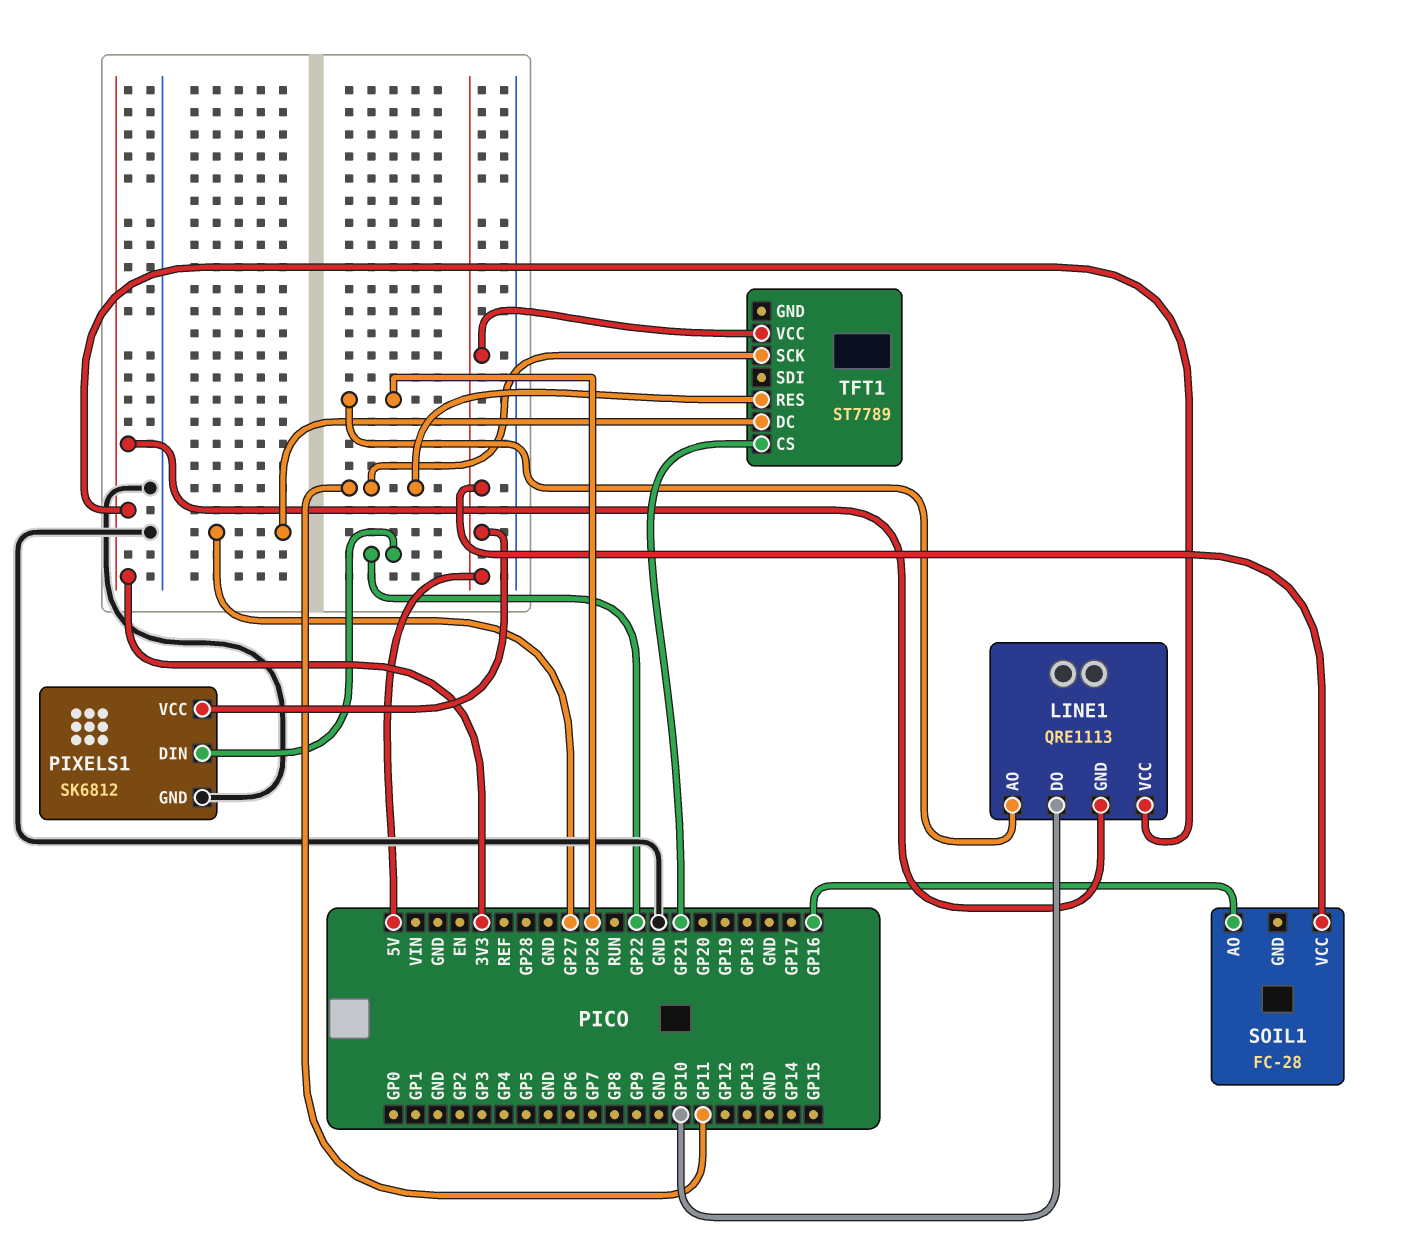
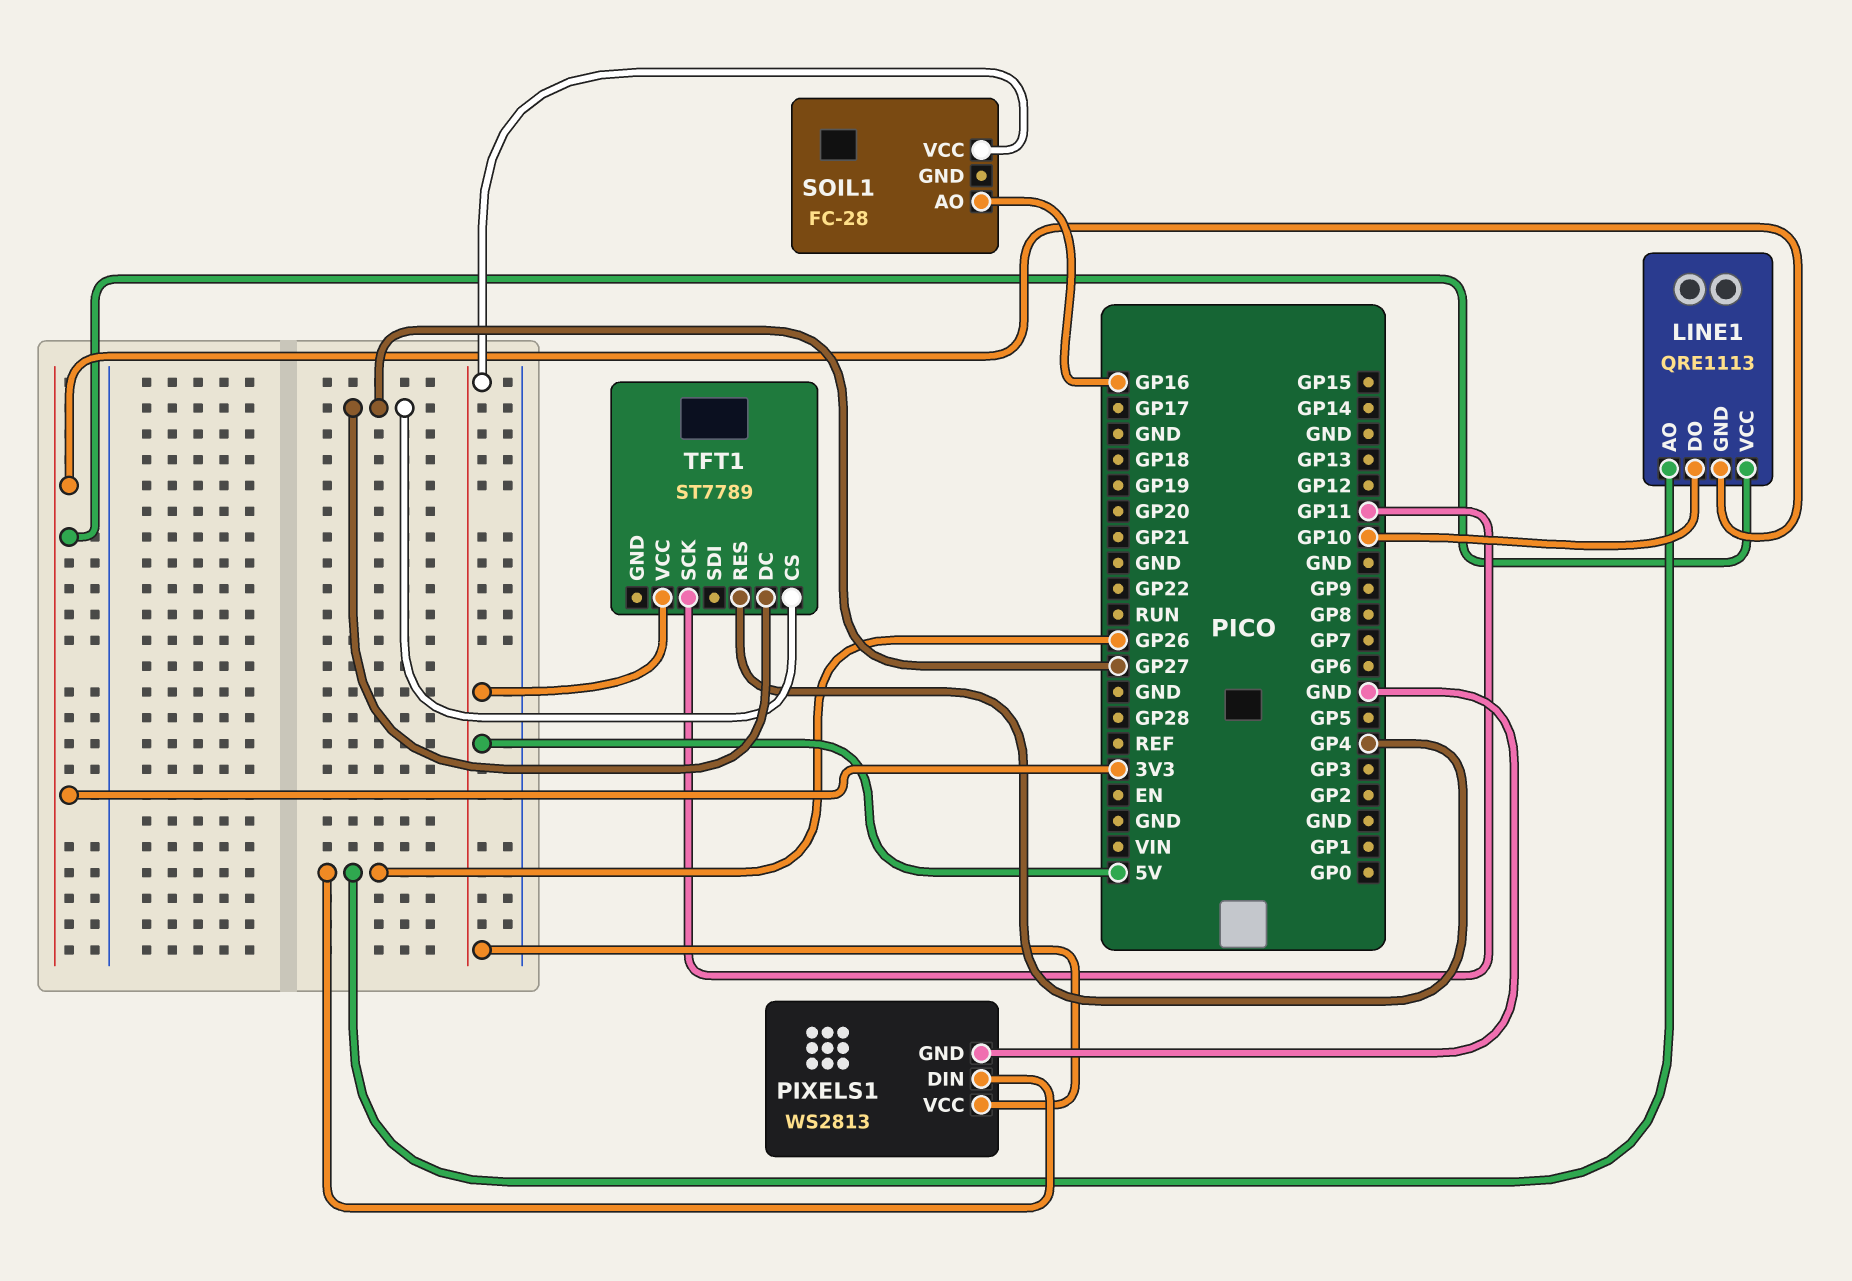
PIXELS1: SK6812 -> WS2813
PIXELS1 pin DIN: GP22 -> GP26
TFT1 pin CS: GP21 -> GP27
TFT1 pin RES: GP11 -> GP4

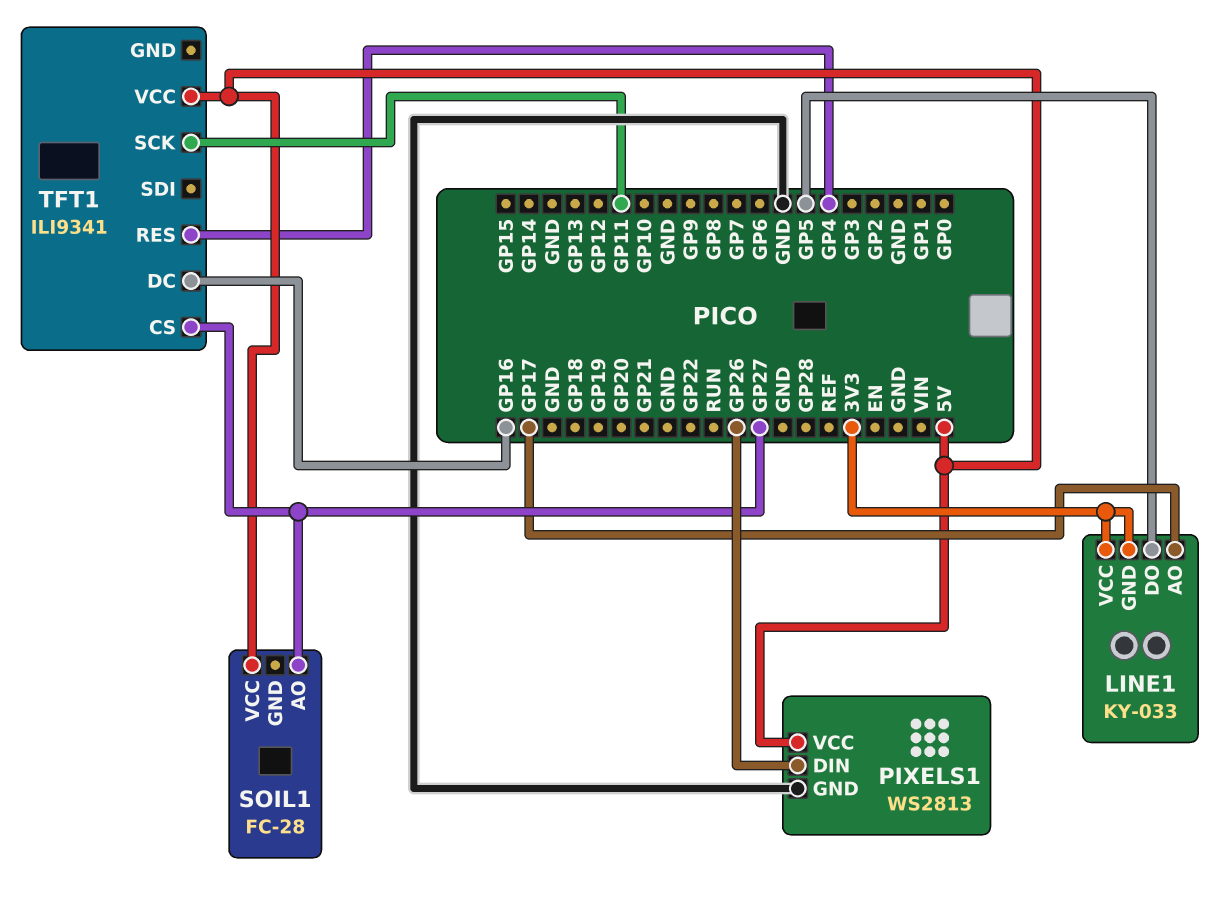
LINE1: QRE1113 -> KY-033
LINE1 pin AO: GP26 -> GP17
LINE1 pin DO: GP10 -> GP5
SOIL1 pin AO: GP16 -> GP27
TFT1: ST7789 -> ILI9341
TFT1 pin DC: GP27 -> GP16

